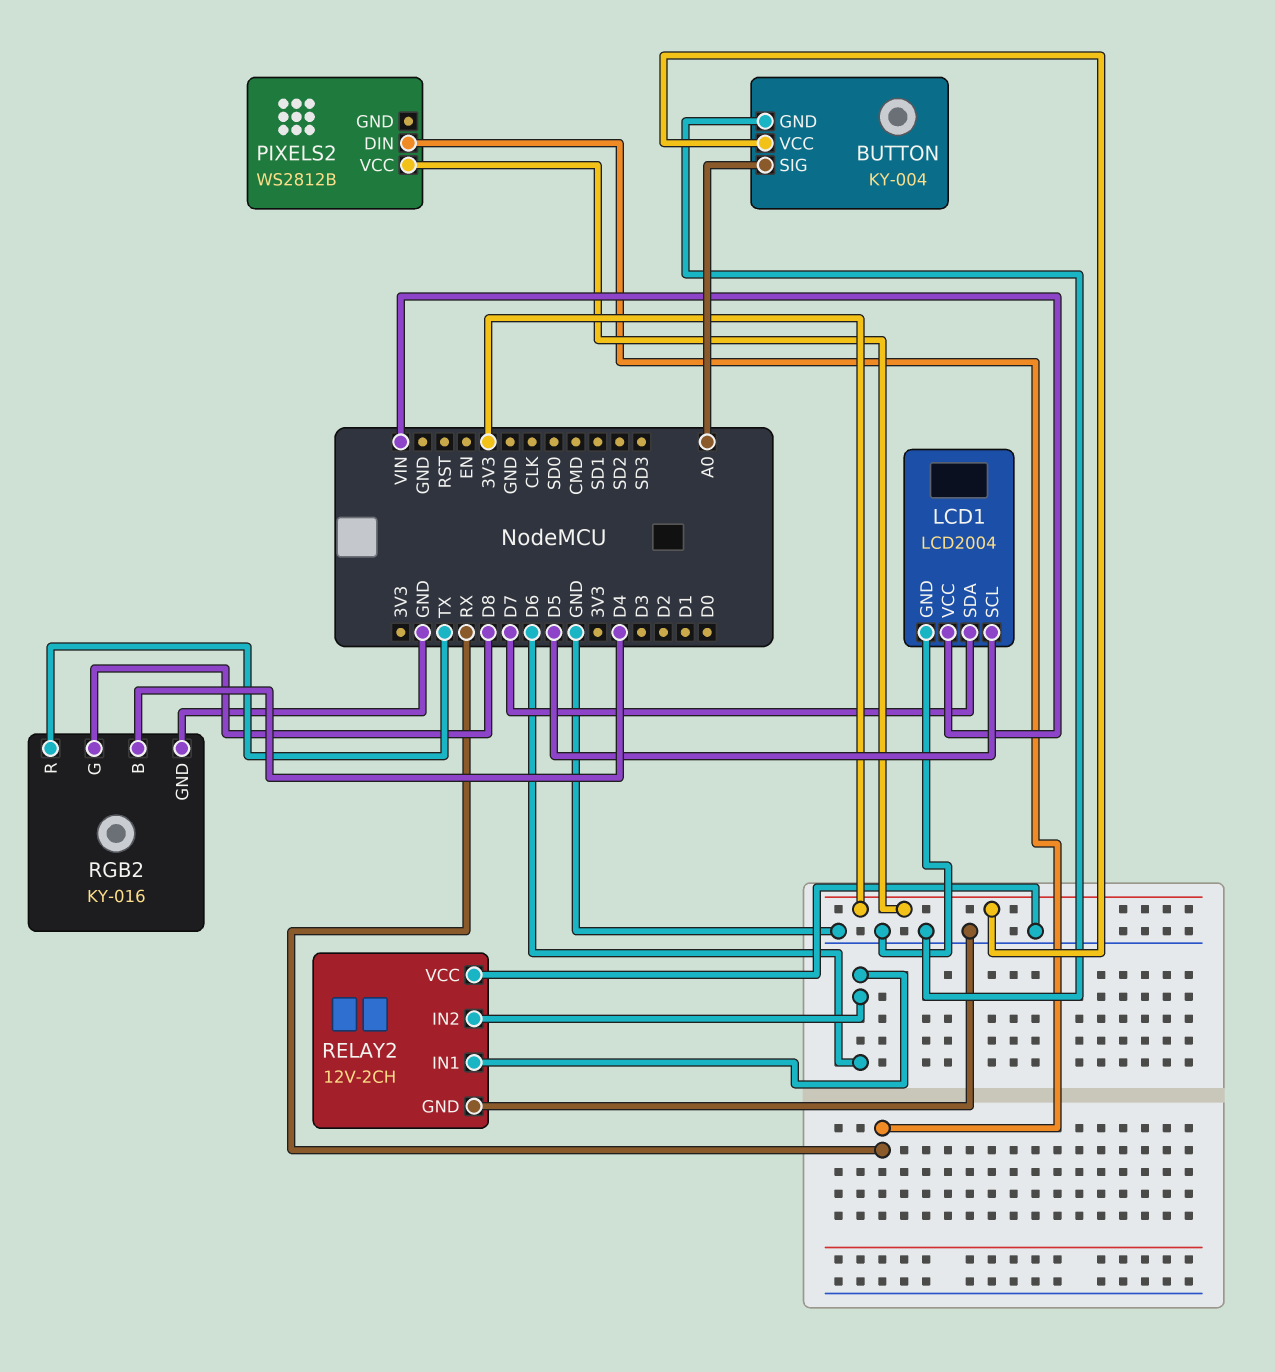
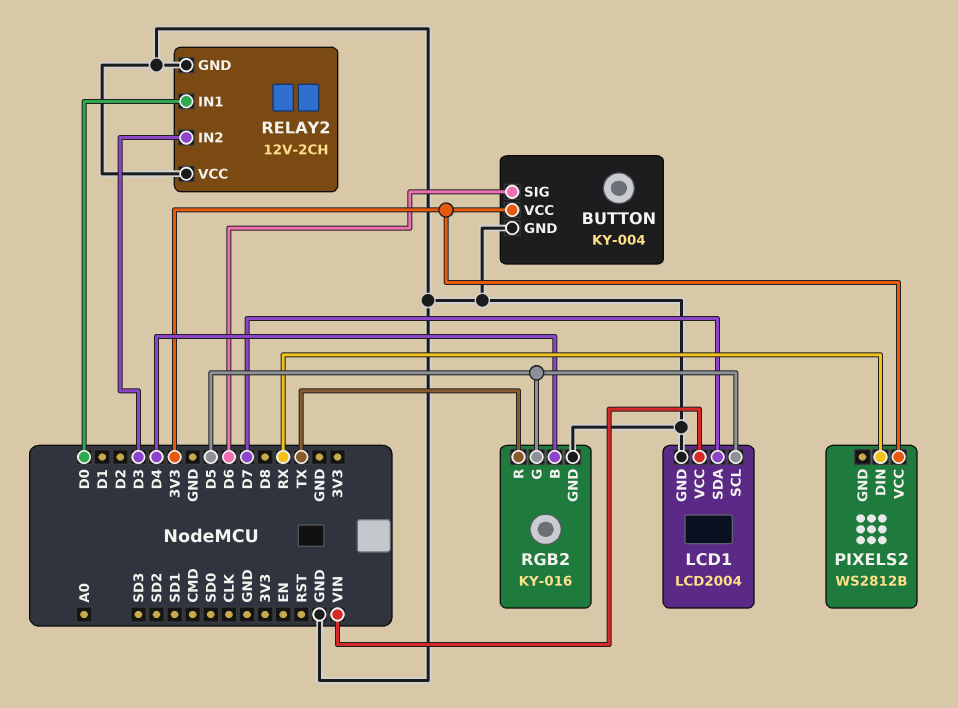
BUTTON pin SIG: A0 -> D6
RELAY2 pin IN1: D6 -> D0
RELAY2 pin IN2: D6 -> D3
RGB2 pin G: D8 -> D5

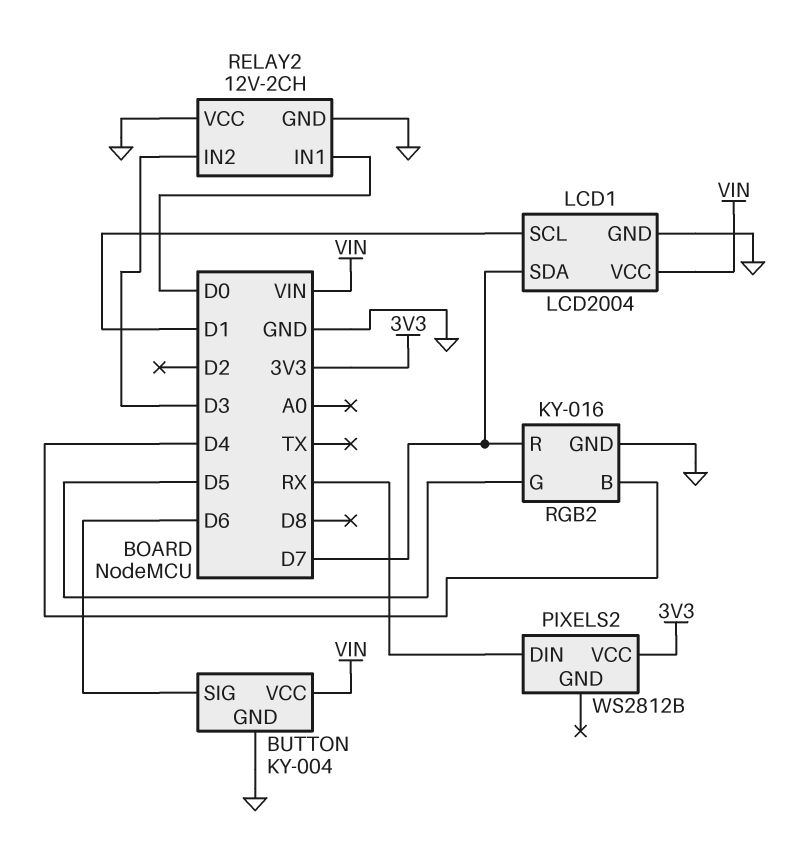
BUTTON pin VCC: 3V3 -> VIN
LCD1 pin SCL: D5 -> D1
RGB2 pin R: TX -> D7

